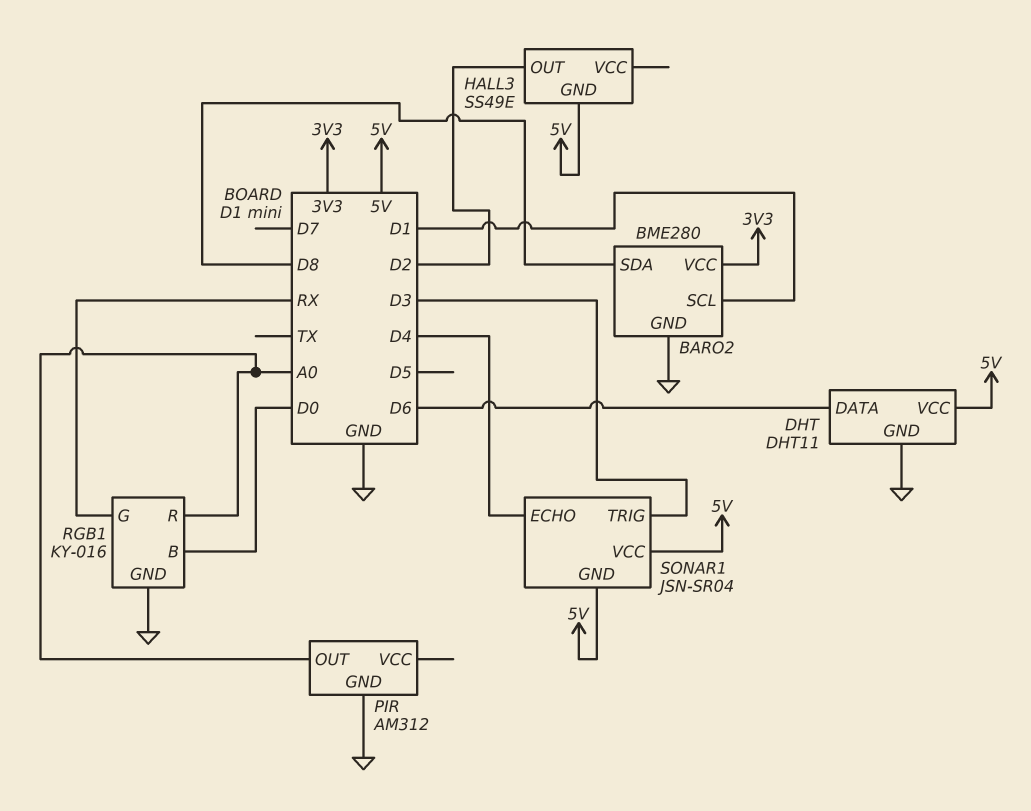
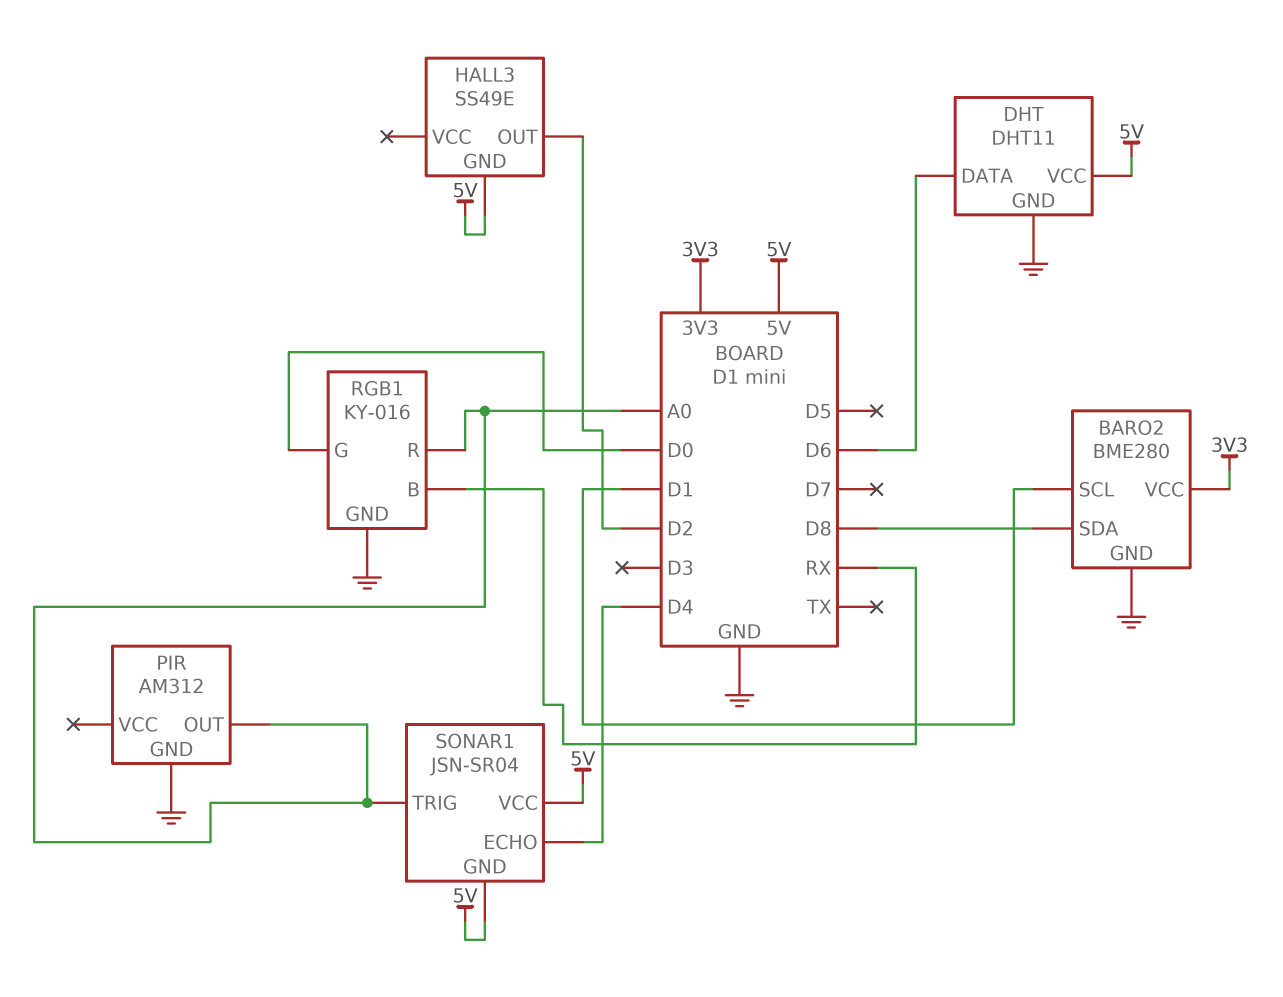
RGB1 pin B: D0 -> RX
RGB1 pin G: RX -> D0
SONAR1 pin TRIG: D3 -> A0

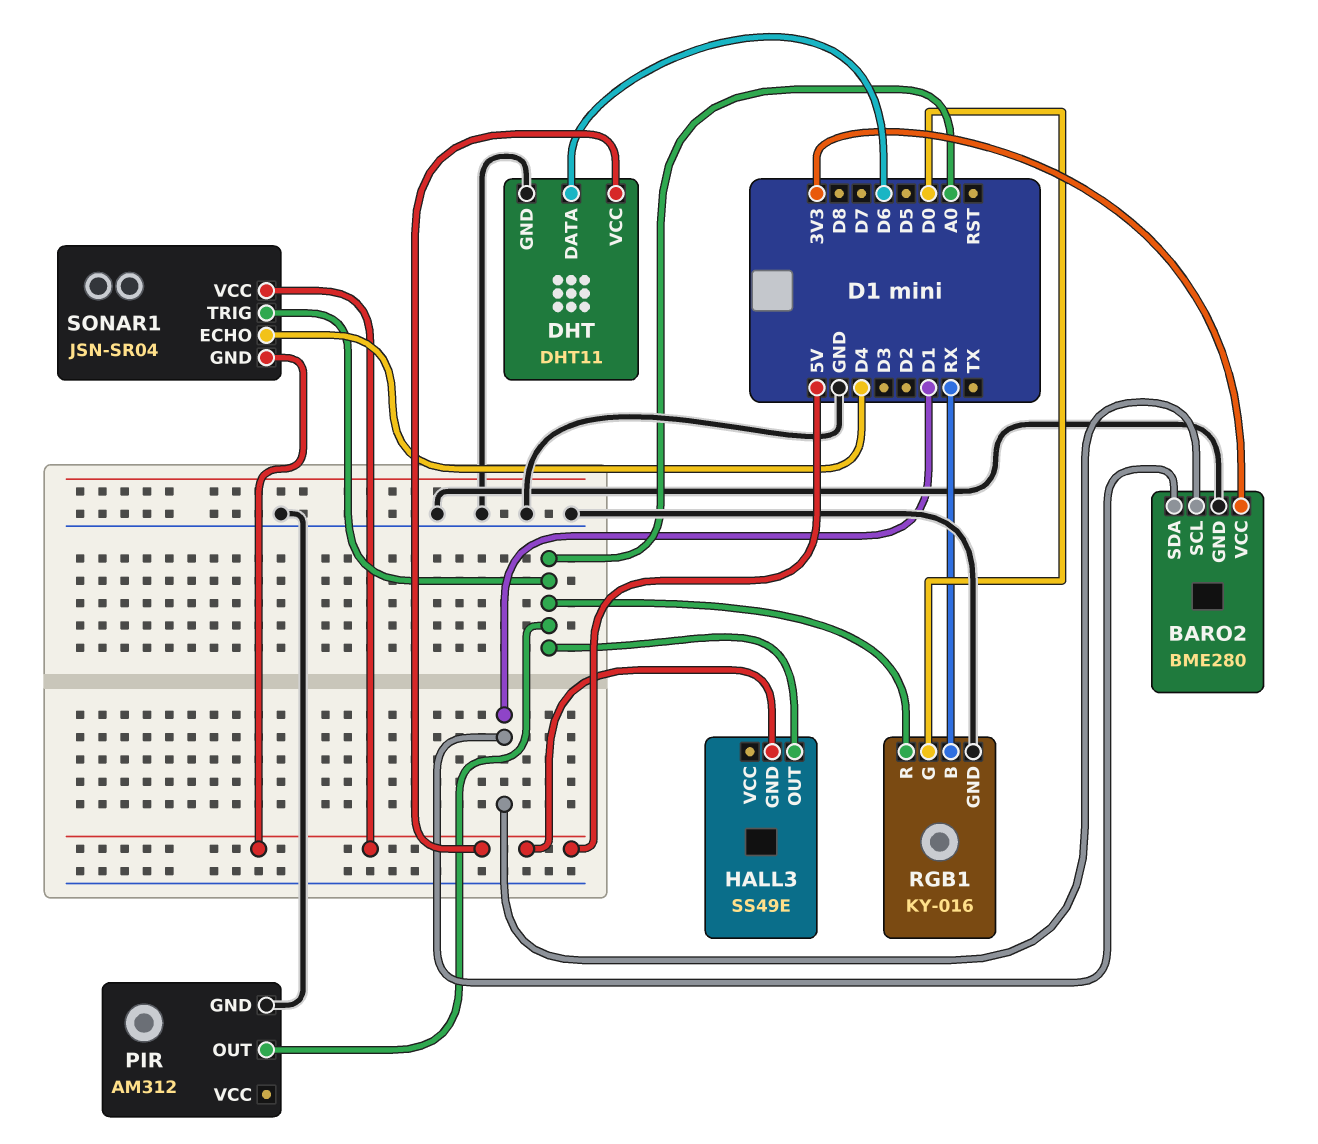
BARO2 pin SDA: D8 -> D1
HALL3 pin OUT: D2 -> A0

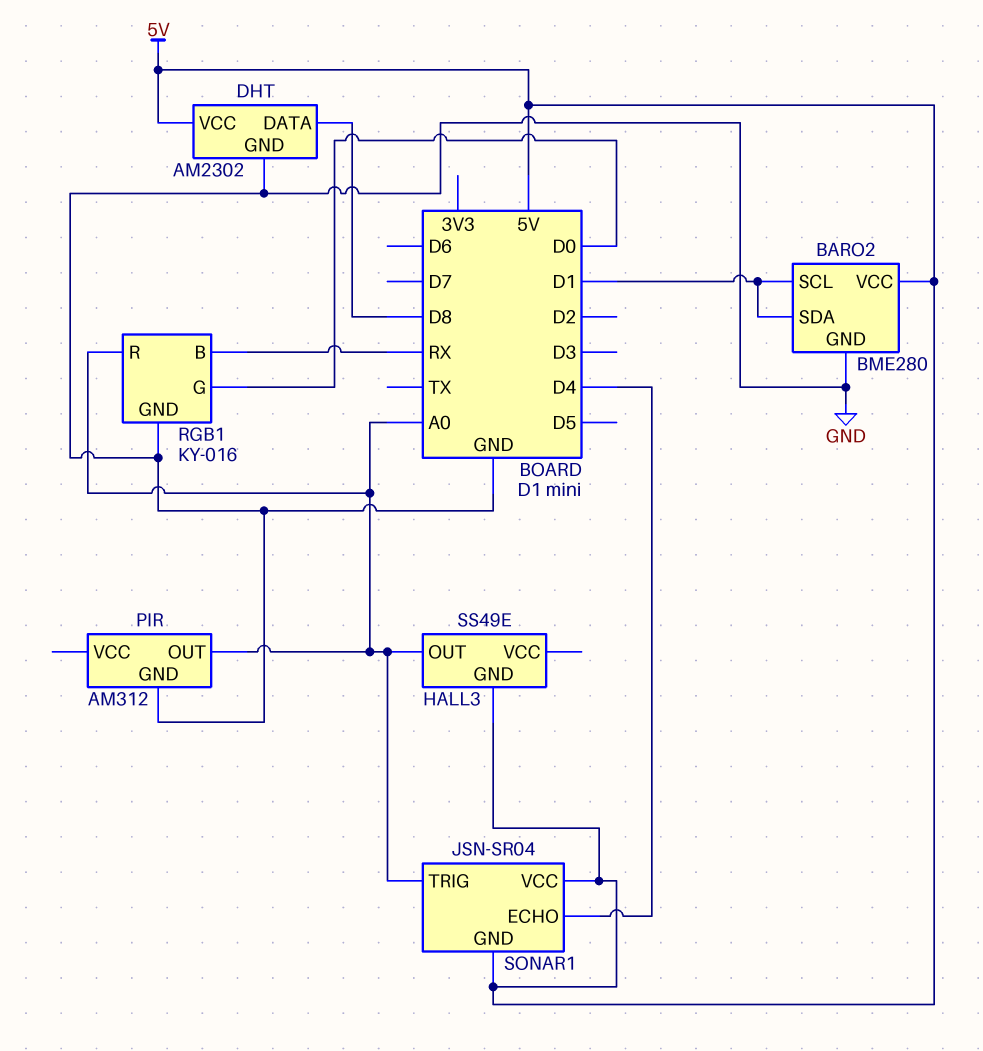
BARO2 pin VCC: 3V3 -> 5V
DHT: DHT11 -> AM2302
DHT pin DATA: D6 -> D8

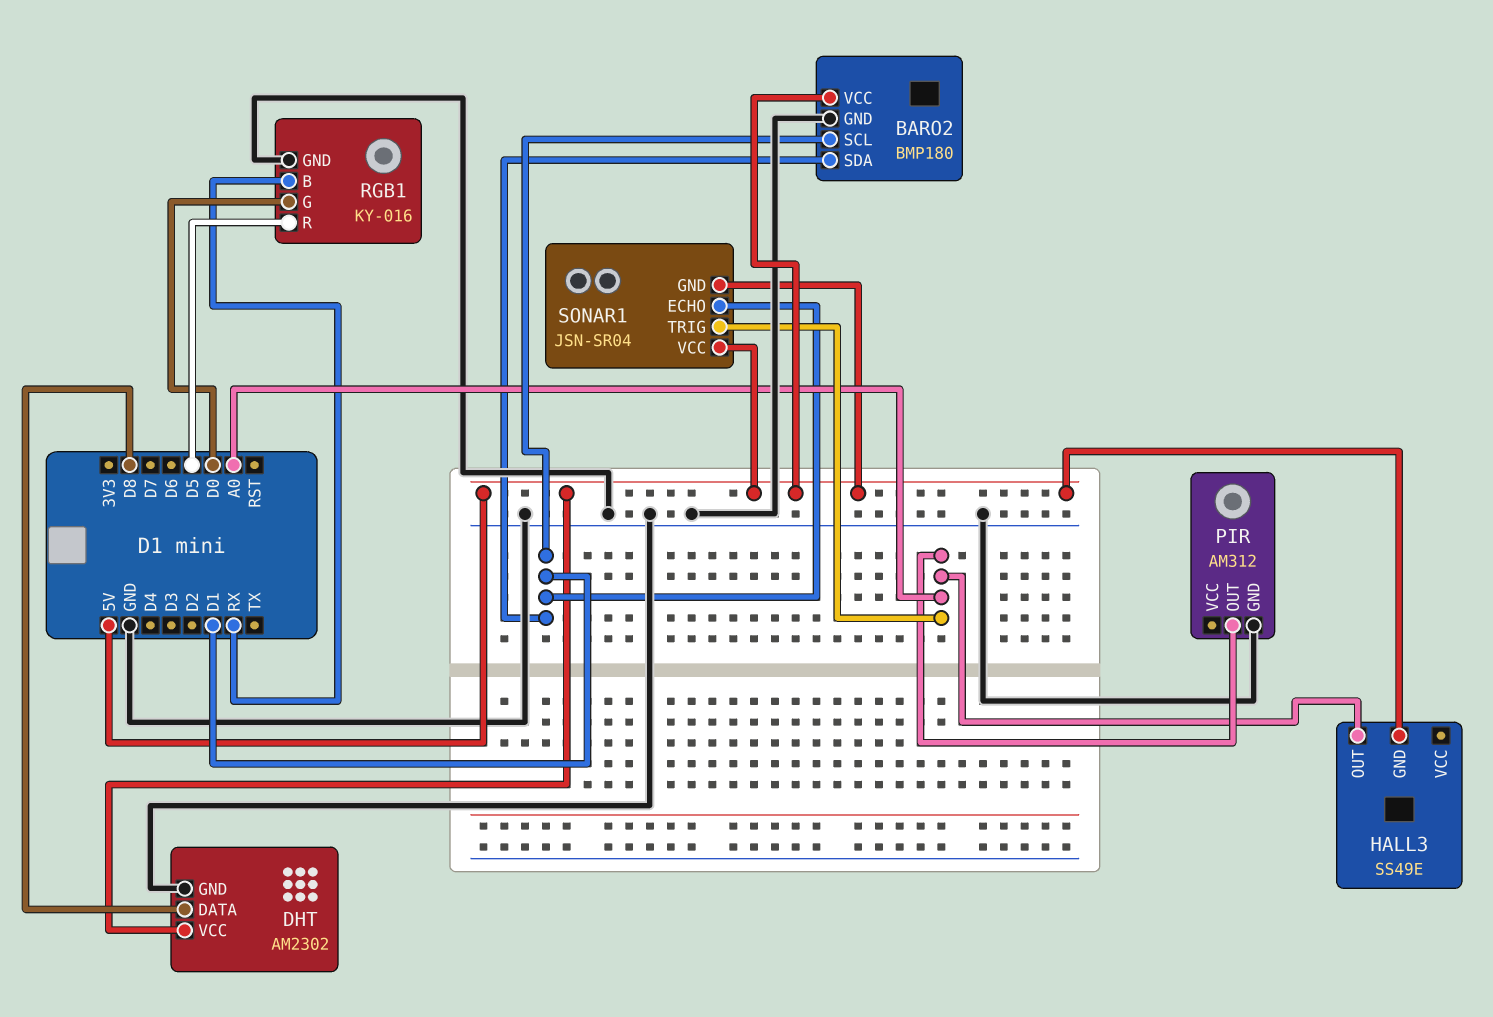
BARO2: BME280 -> BMP180
RGB1 pin R: A0 -> D5
SONAR1 pin ECHO: D4 -> D1

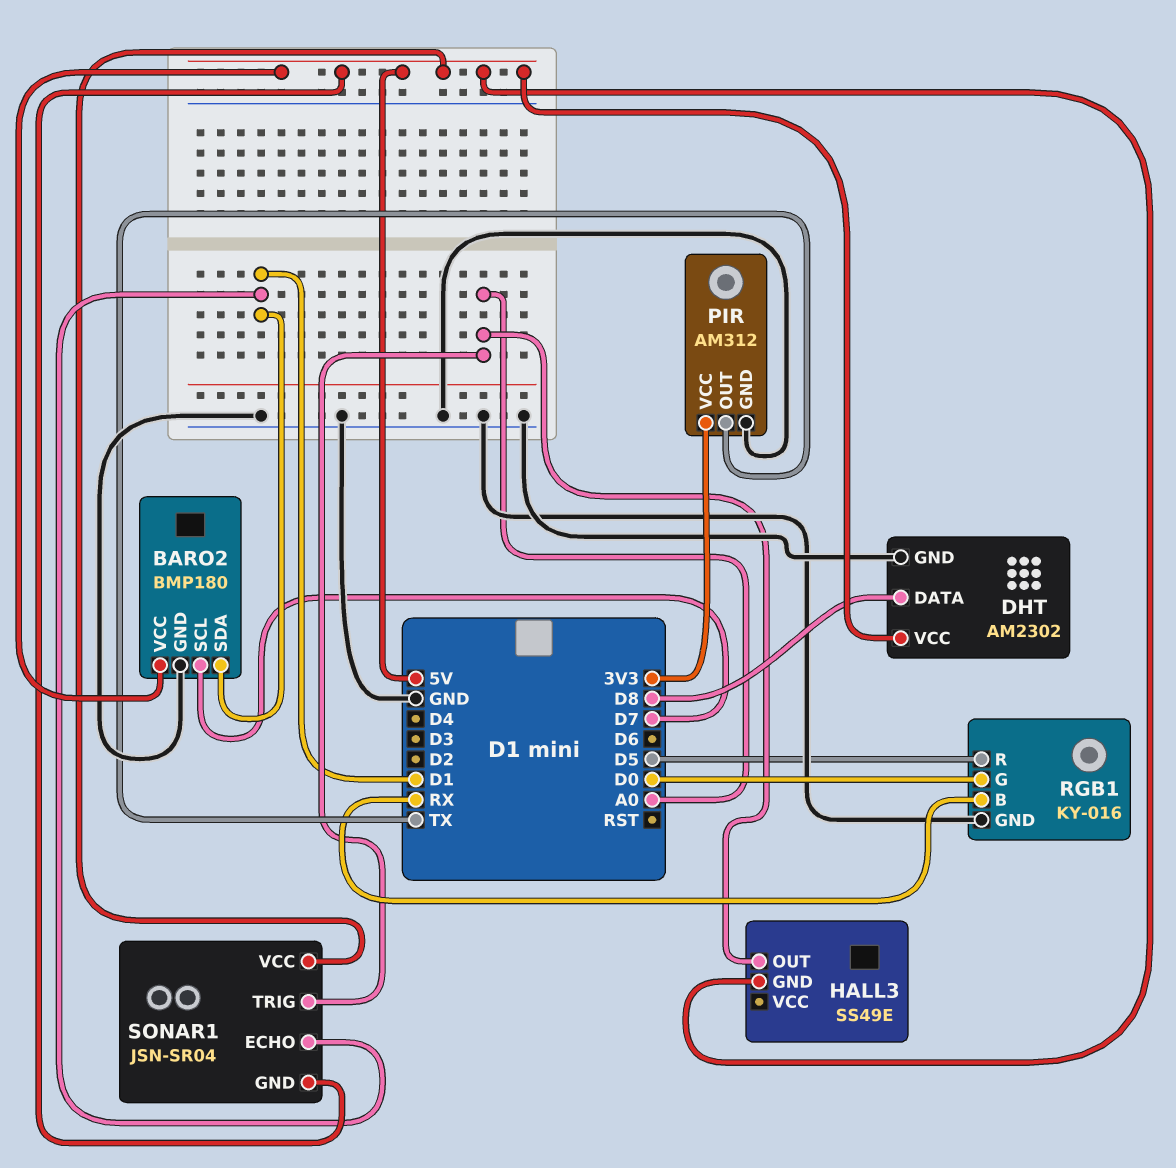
BARO2 pin SCL: D1 -> D7
PIR pin OUT: A0 -> TX
PIR pin VCC: none -> 3V3

